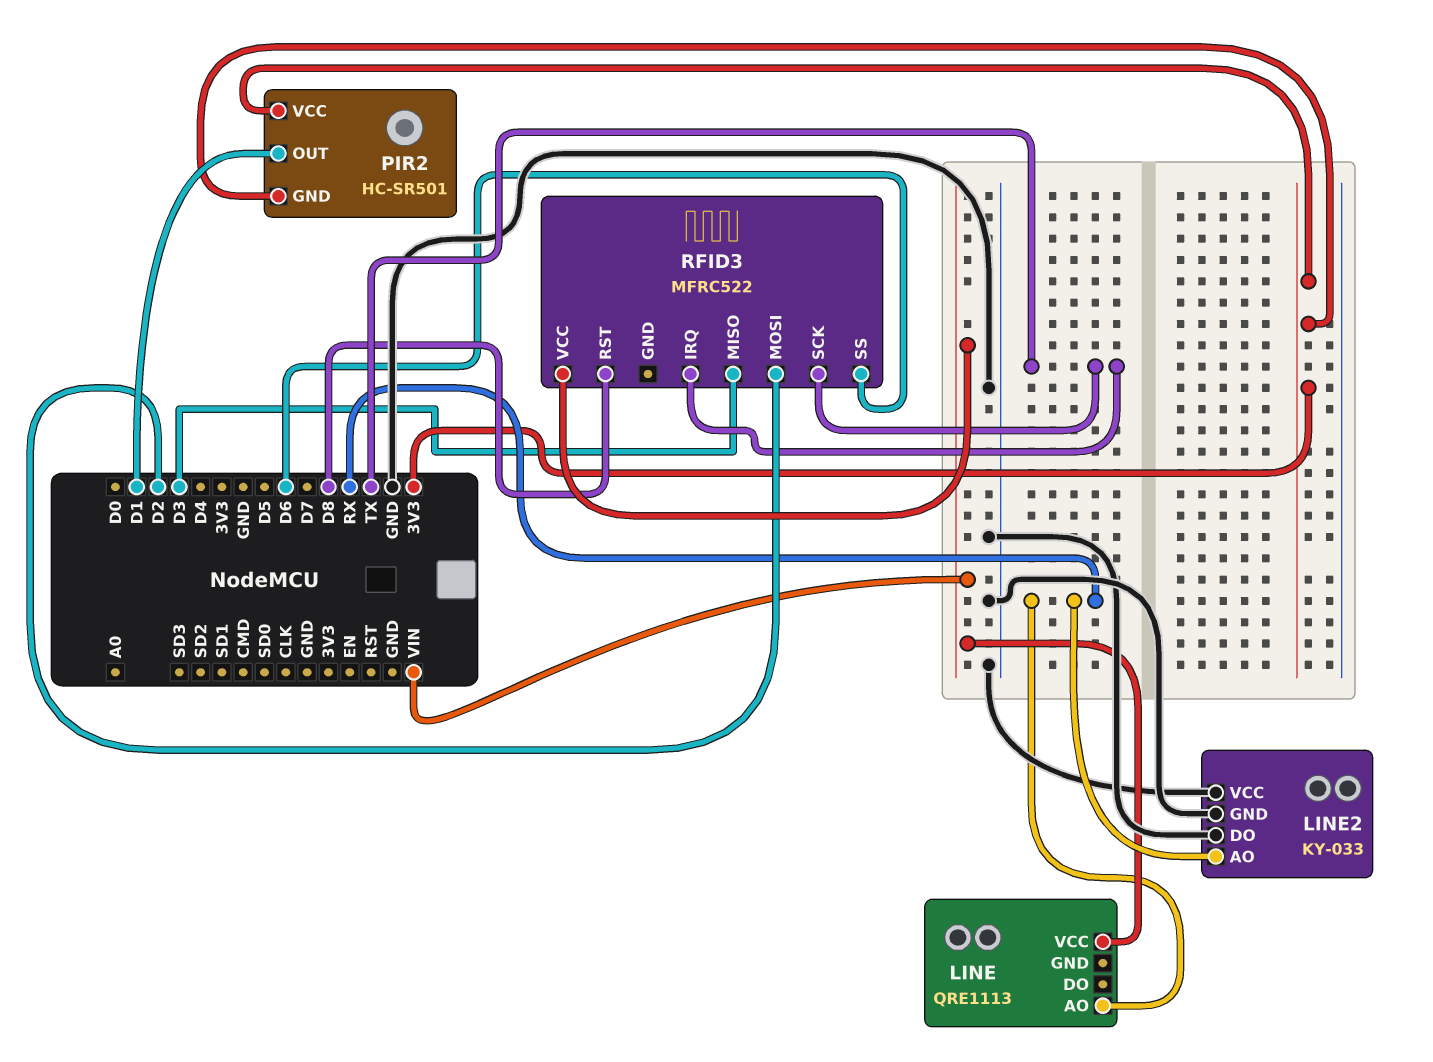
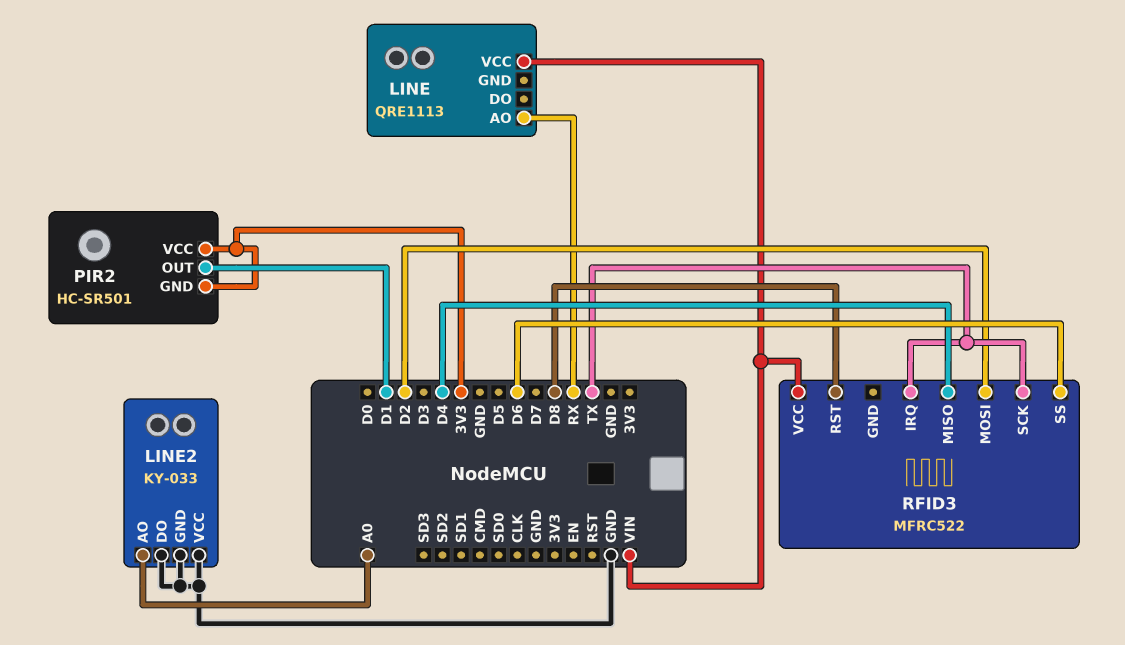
LINE2 pin AO: RX -> A0
RFID3 pin MISO: D3 -> D4

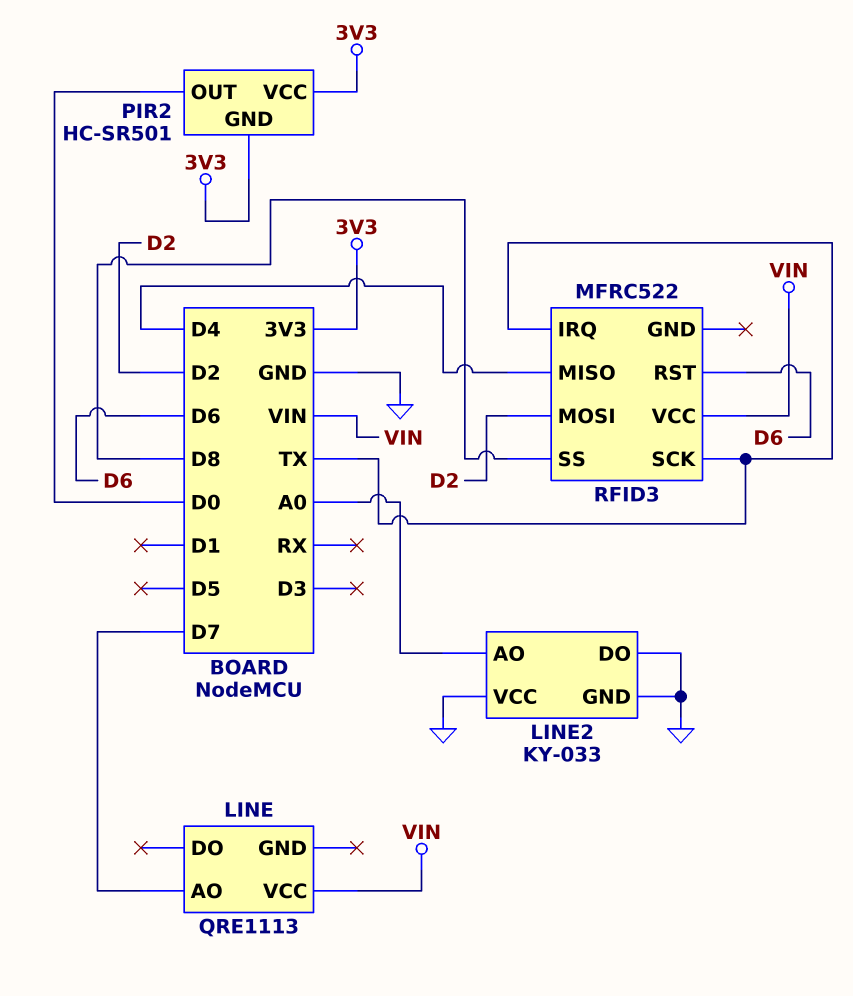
LINE pin AO: RX -> D7
PIR2 pin OUT: D1 -> D0
RFID3 pin RST: D8 -> D6
RFID3 pin SS: D6 -> D8

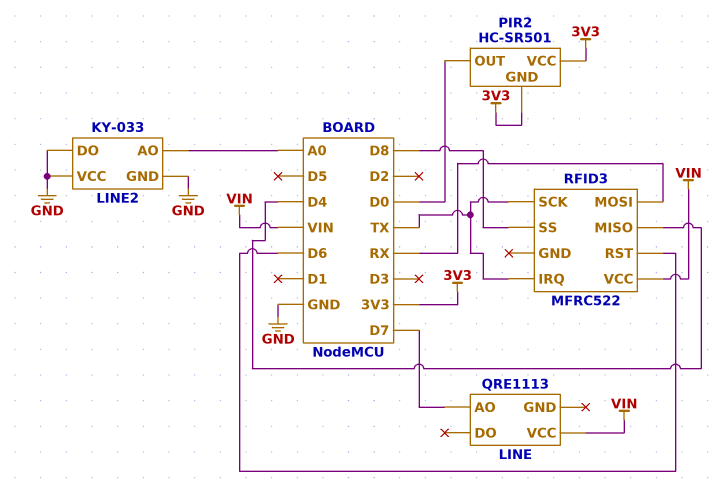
RFID3 pin MOSI: D2 -> RX

